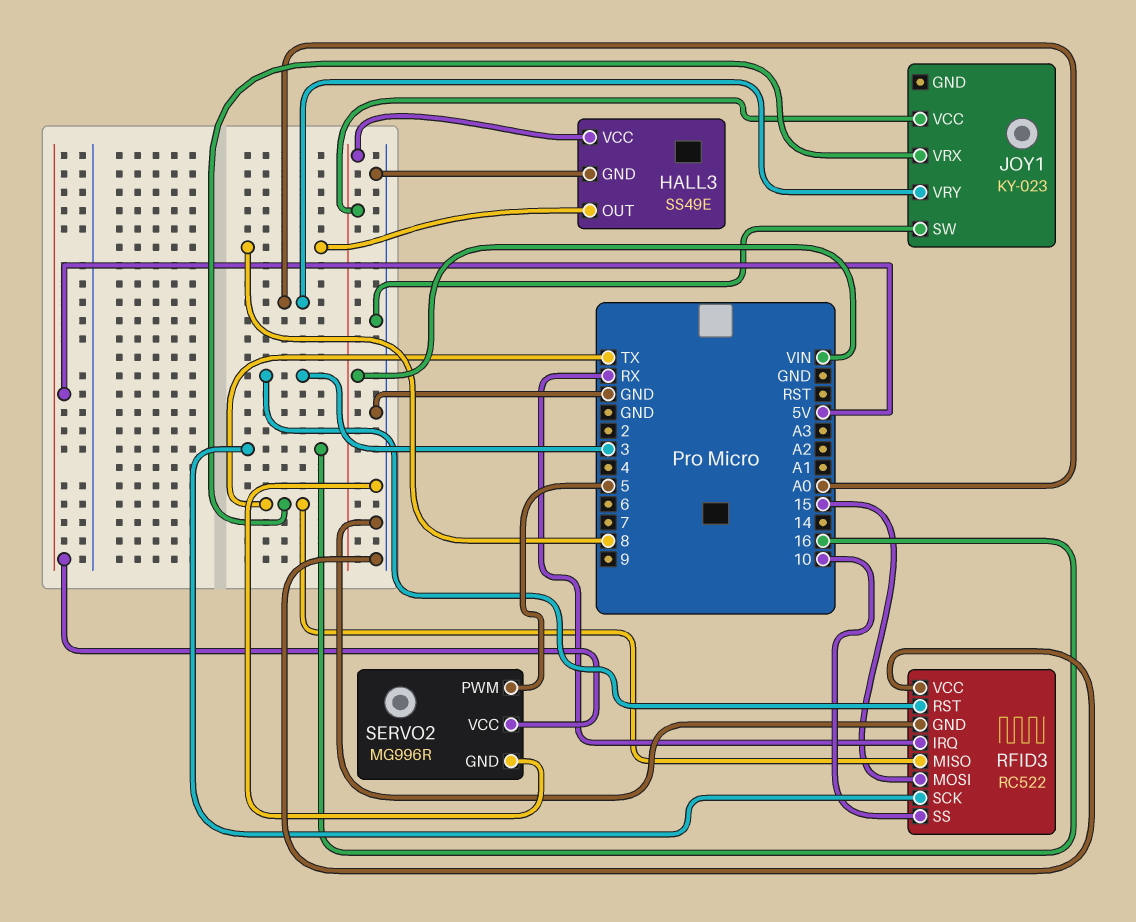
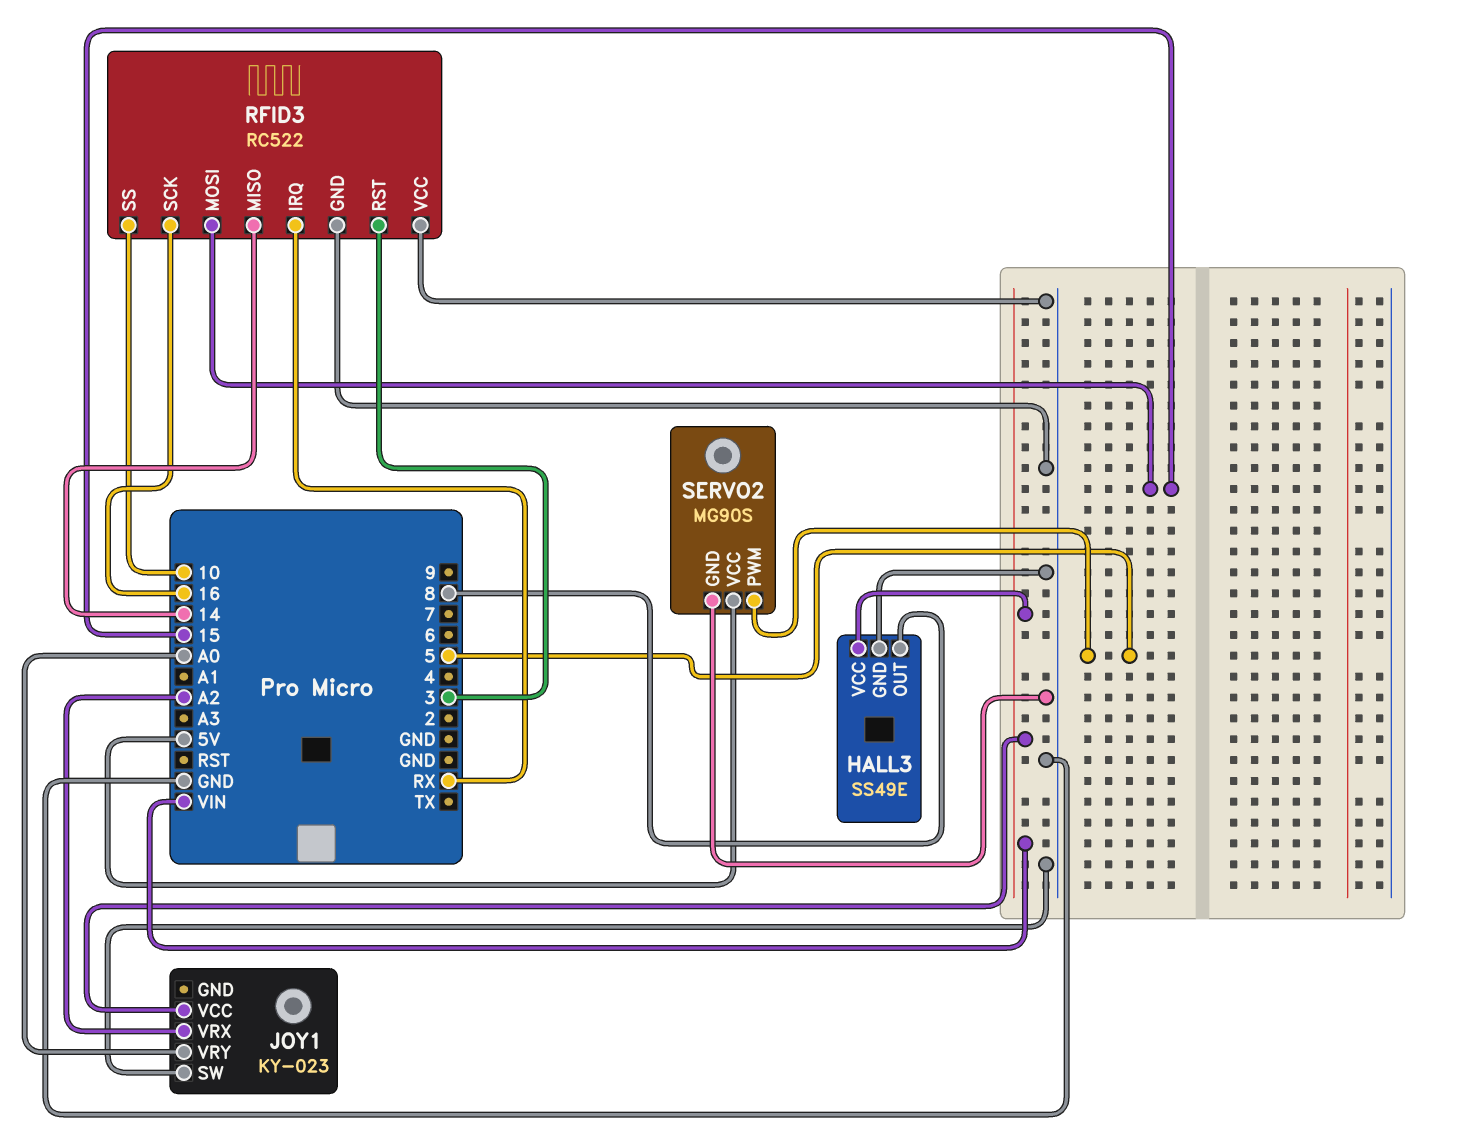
JOY1 pin VRX: TX -> A2
RFID3 pin MISO: TX -> 14
SERVO2: MG996R -> MG90S

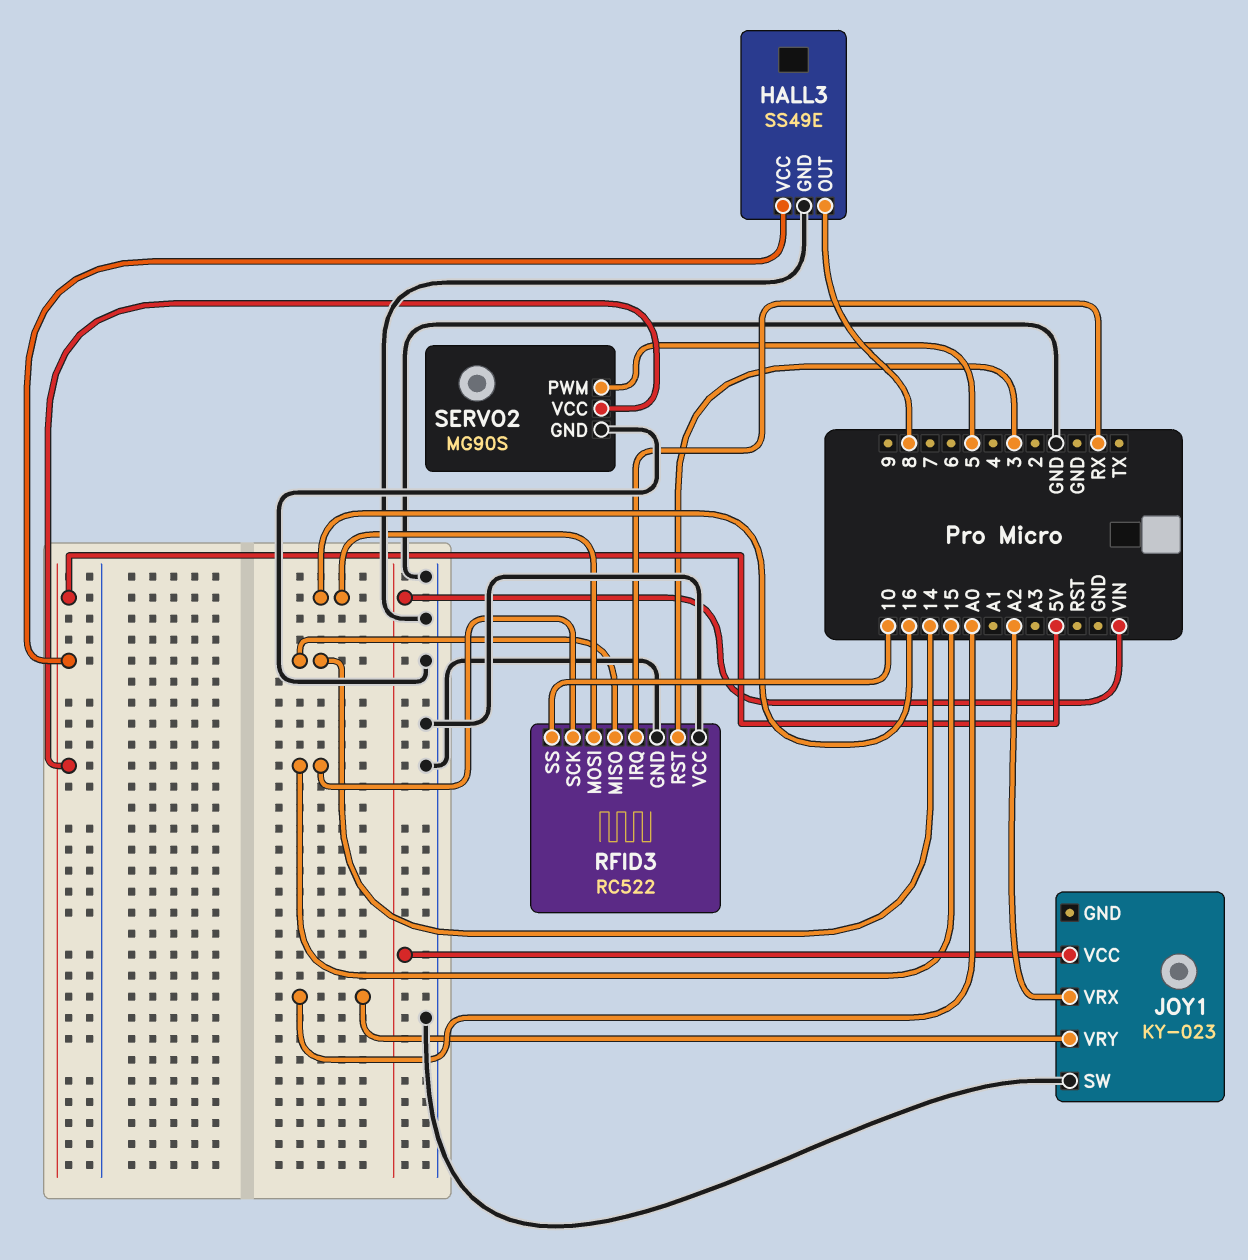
HALL3 pin VCC: VIN -> 5V
RFID3 pin MOSI: 15 -> 16
RFID3 pin SCK: 16 -> 15

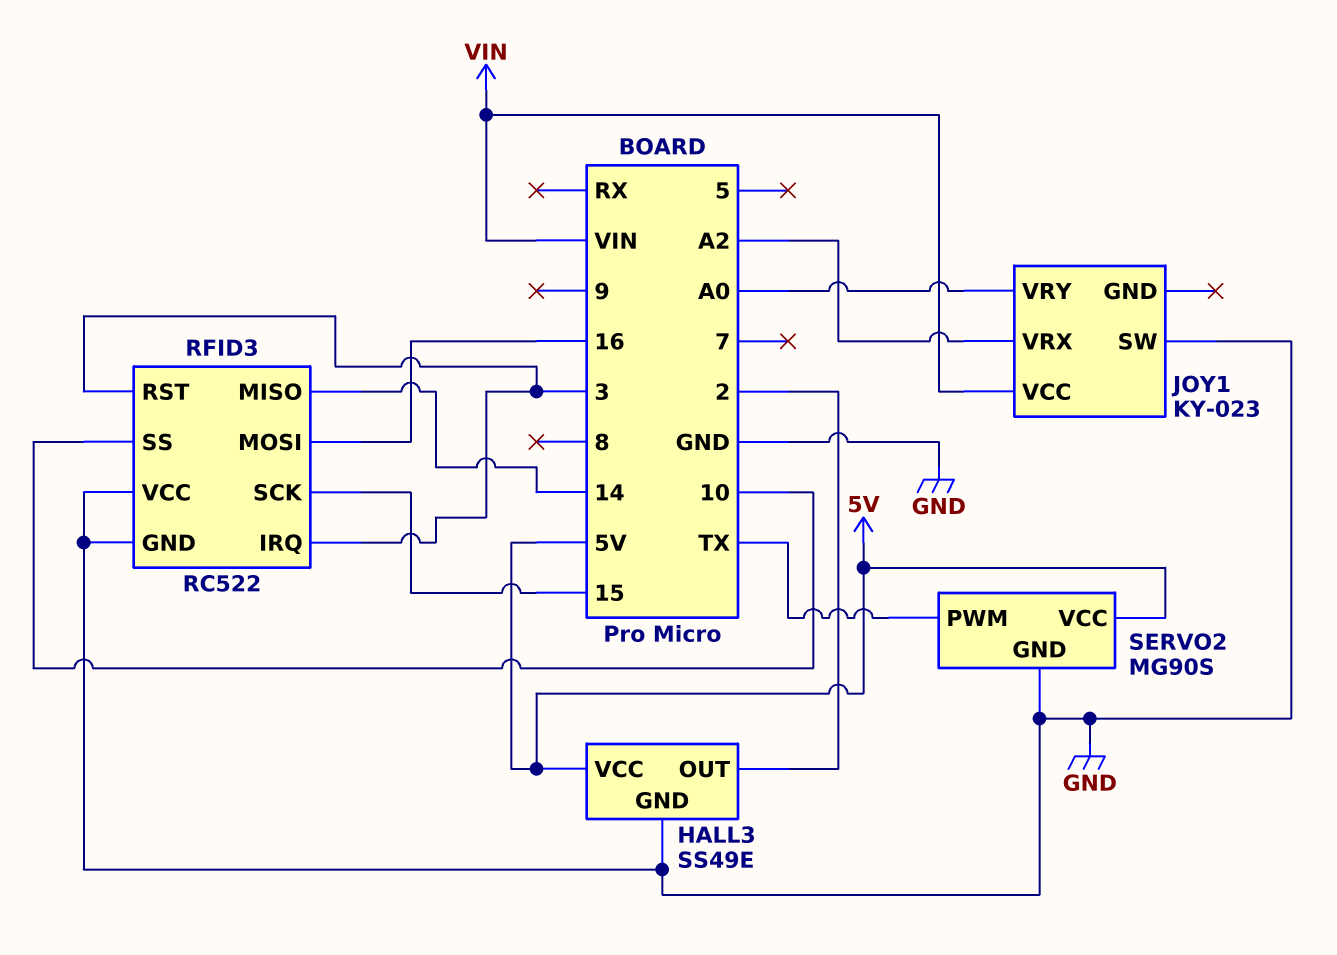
HALL3 pin OUT: 8 -> 2
RFID3 pin IRQ: RX -> 3
SERVO2 pin PWM: 5 -> TX

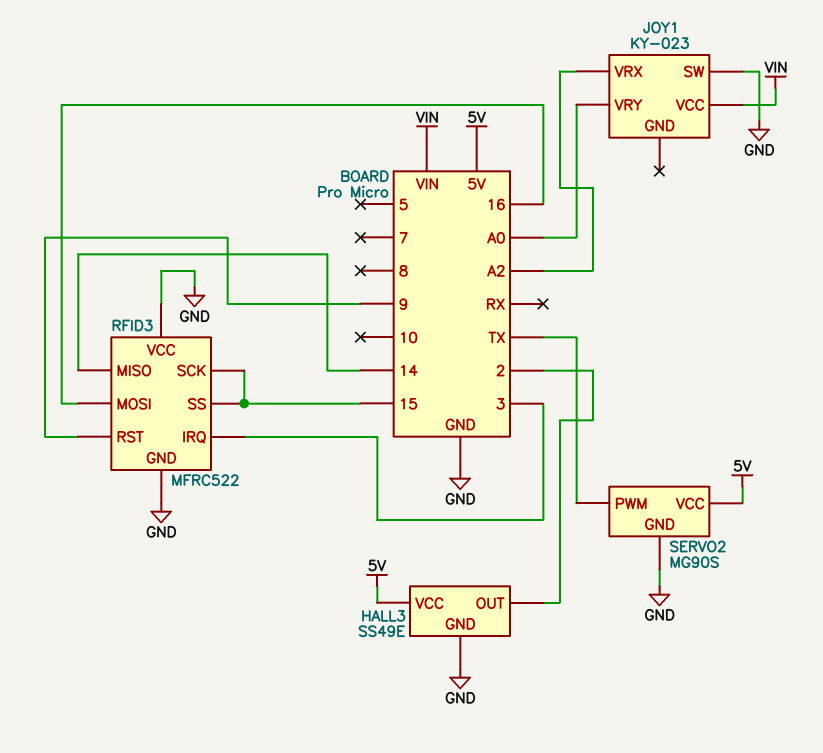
RFID3: RC522 -> MFRC522
RFID3 pin RST: 3 -> 9
RFID3 pin SS: 10 -> 15

